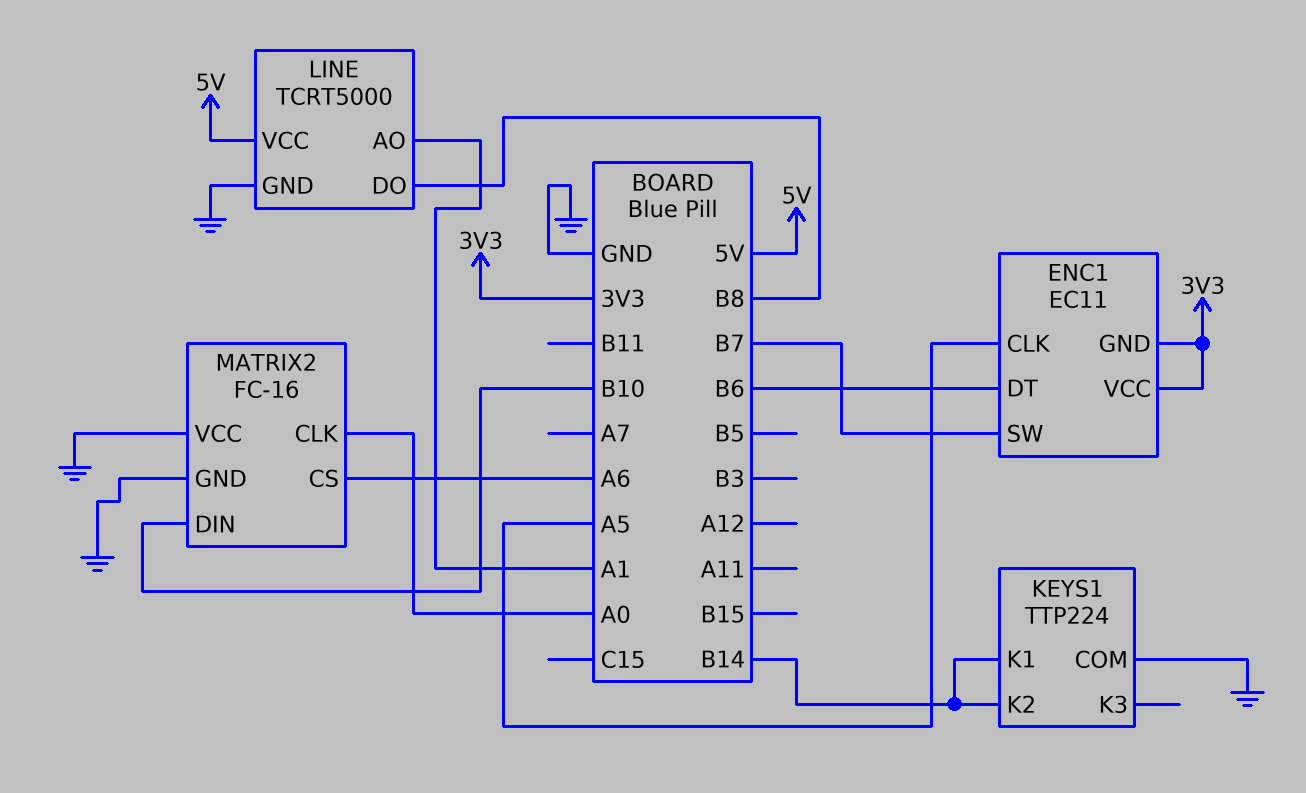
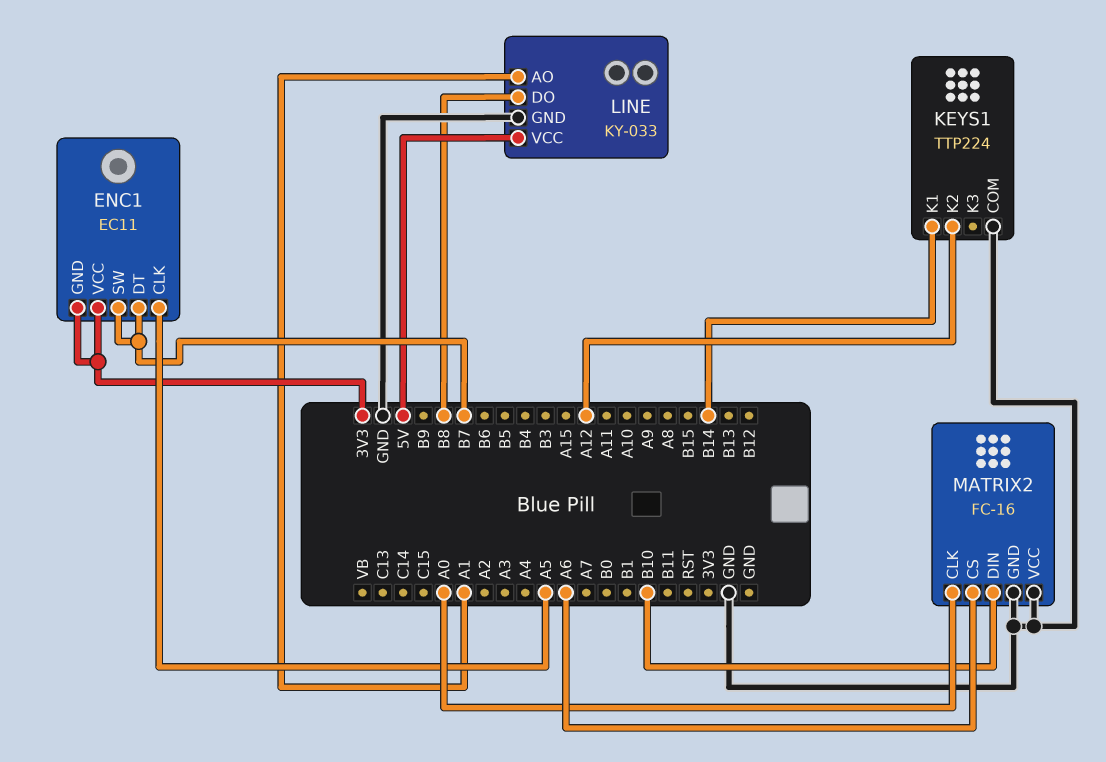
ENC1 pin DT: B6 -> B7
KEYS1 pin K2: B14 -> A12
LINE: TCRT5000 -> KY-033

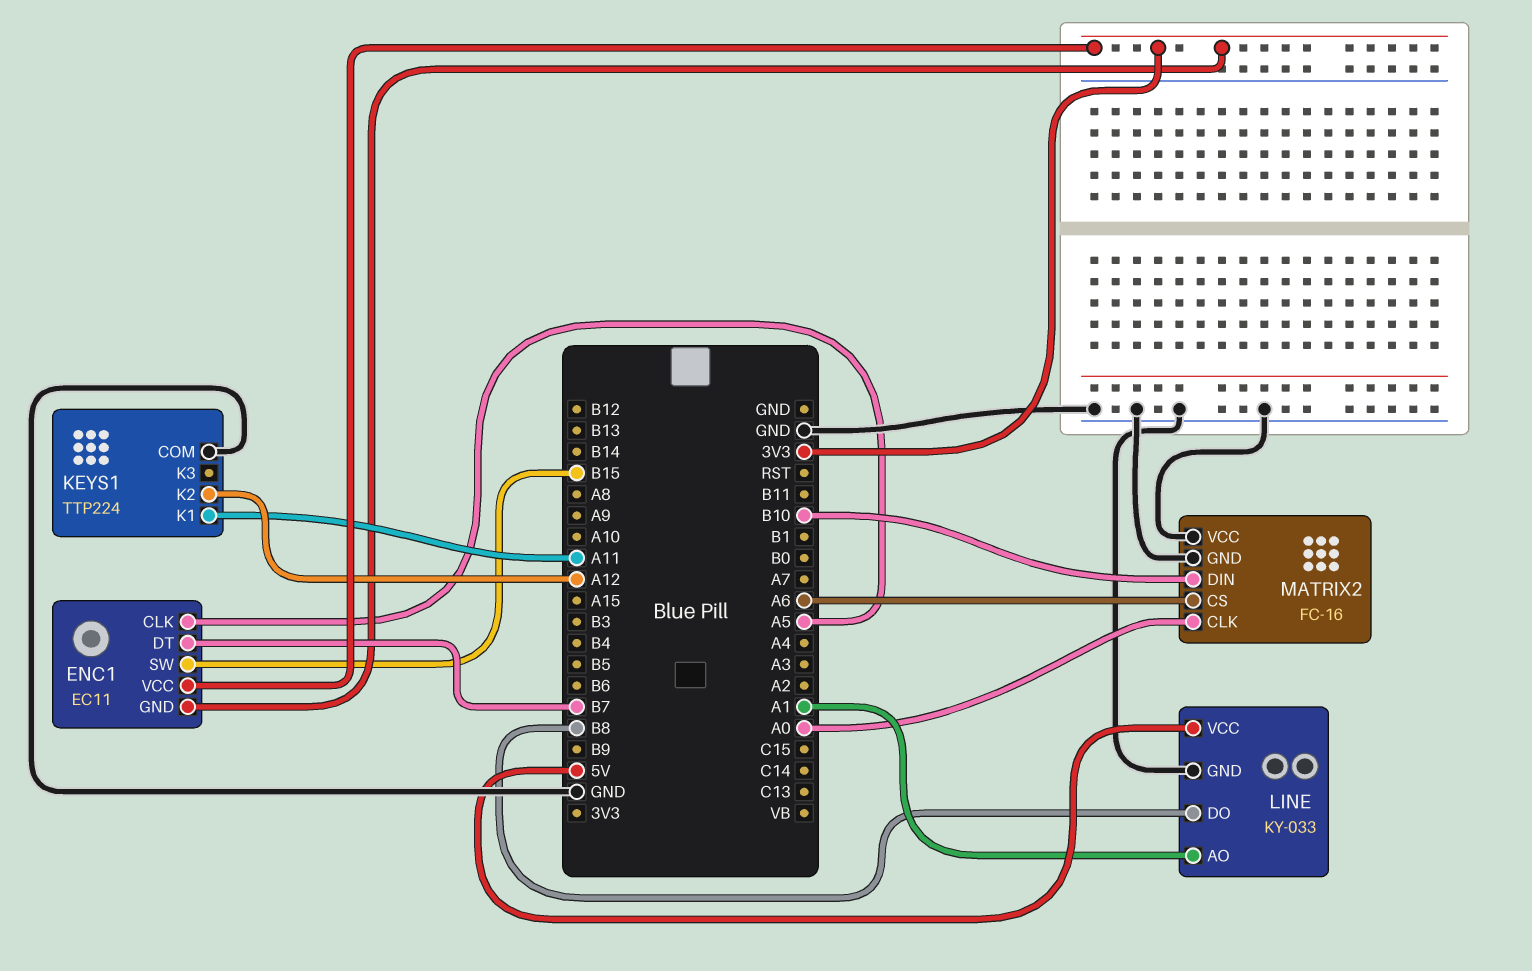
ENC1 pin SW: B7 -> B15
KEYS1 pin K1: B14 -> A11

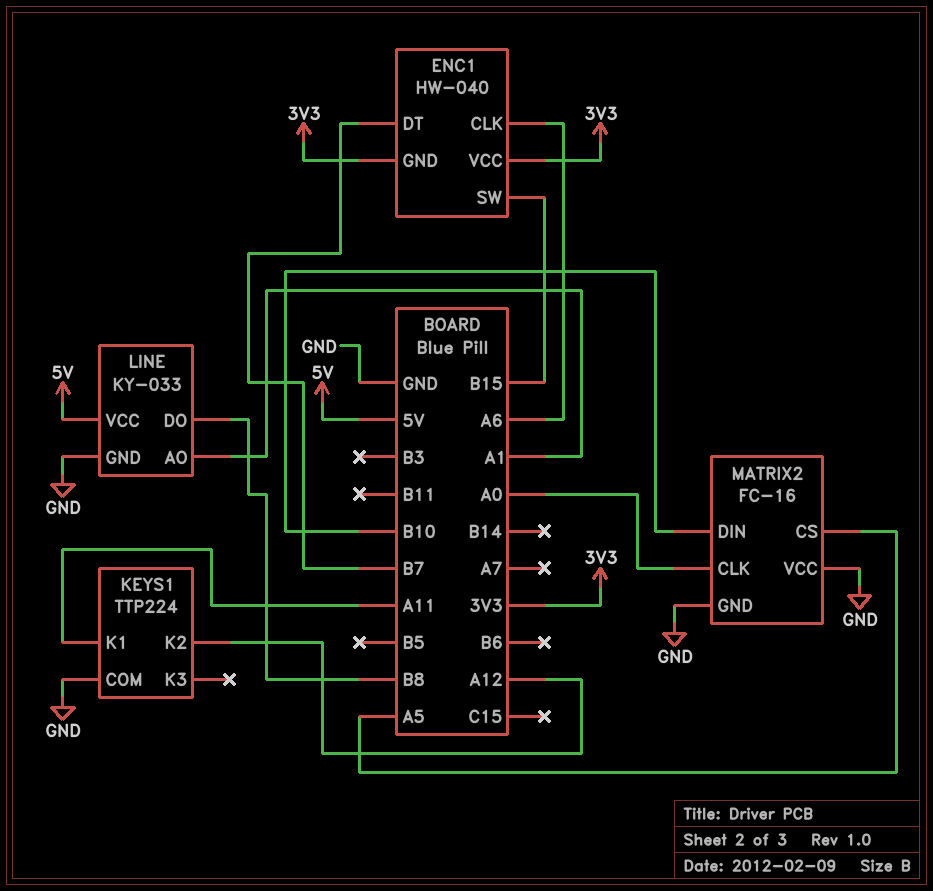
ENC1: EC11 -> HW-040
ENC1 pin CLK: A5 -> A6
MATRIX2 pin CS: A6 -> A5

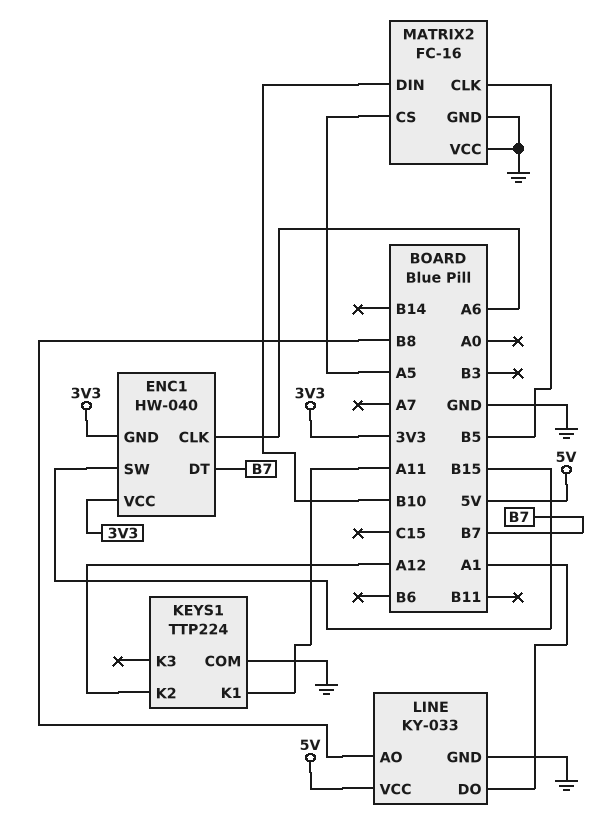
LINE pin AO: A1 -> B8
LINE pin DO: B8 -> A1
MATRIX2 pin CLK: A0 -> B5

